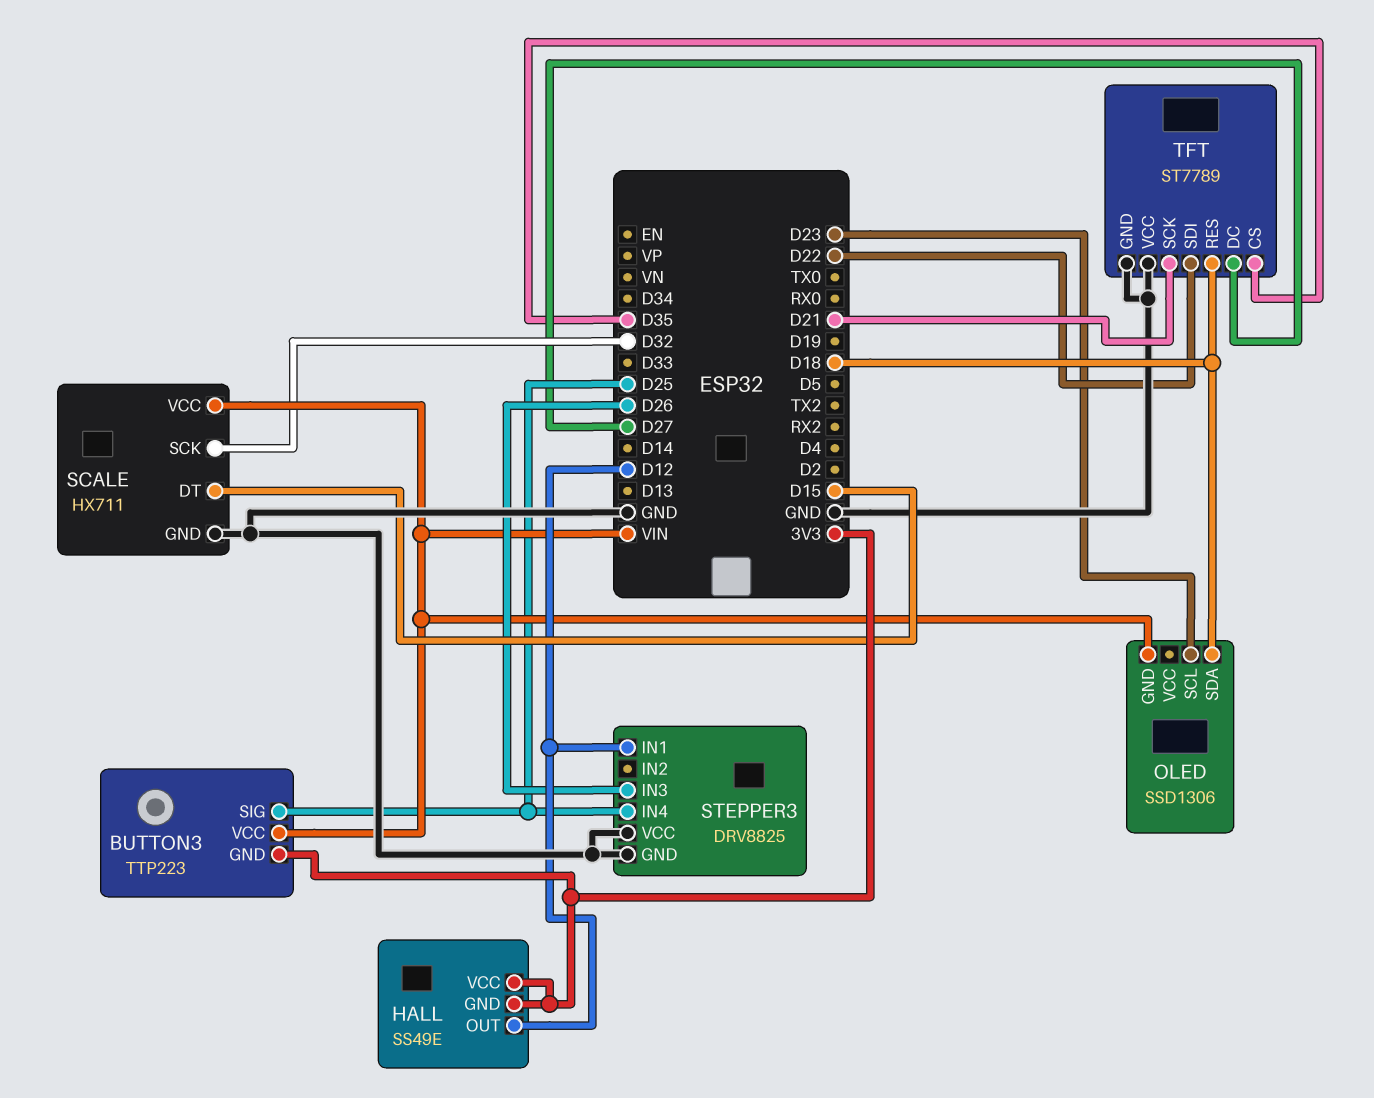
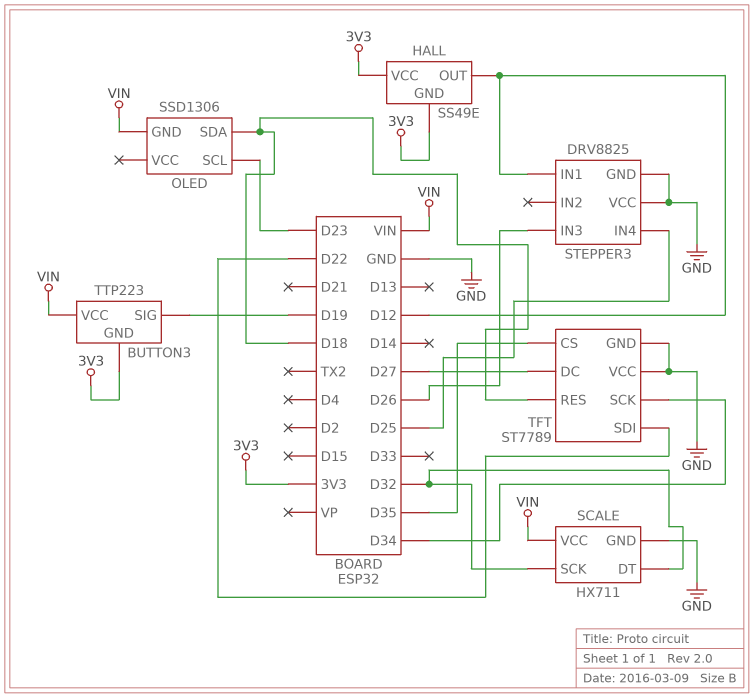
BUTTON3 pin SIG: D25 -> D19
SCALE pin DT: D15 -> D32
TFT pin SCK: D21 -> D34

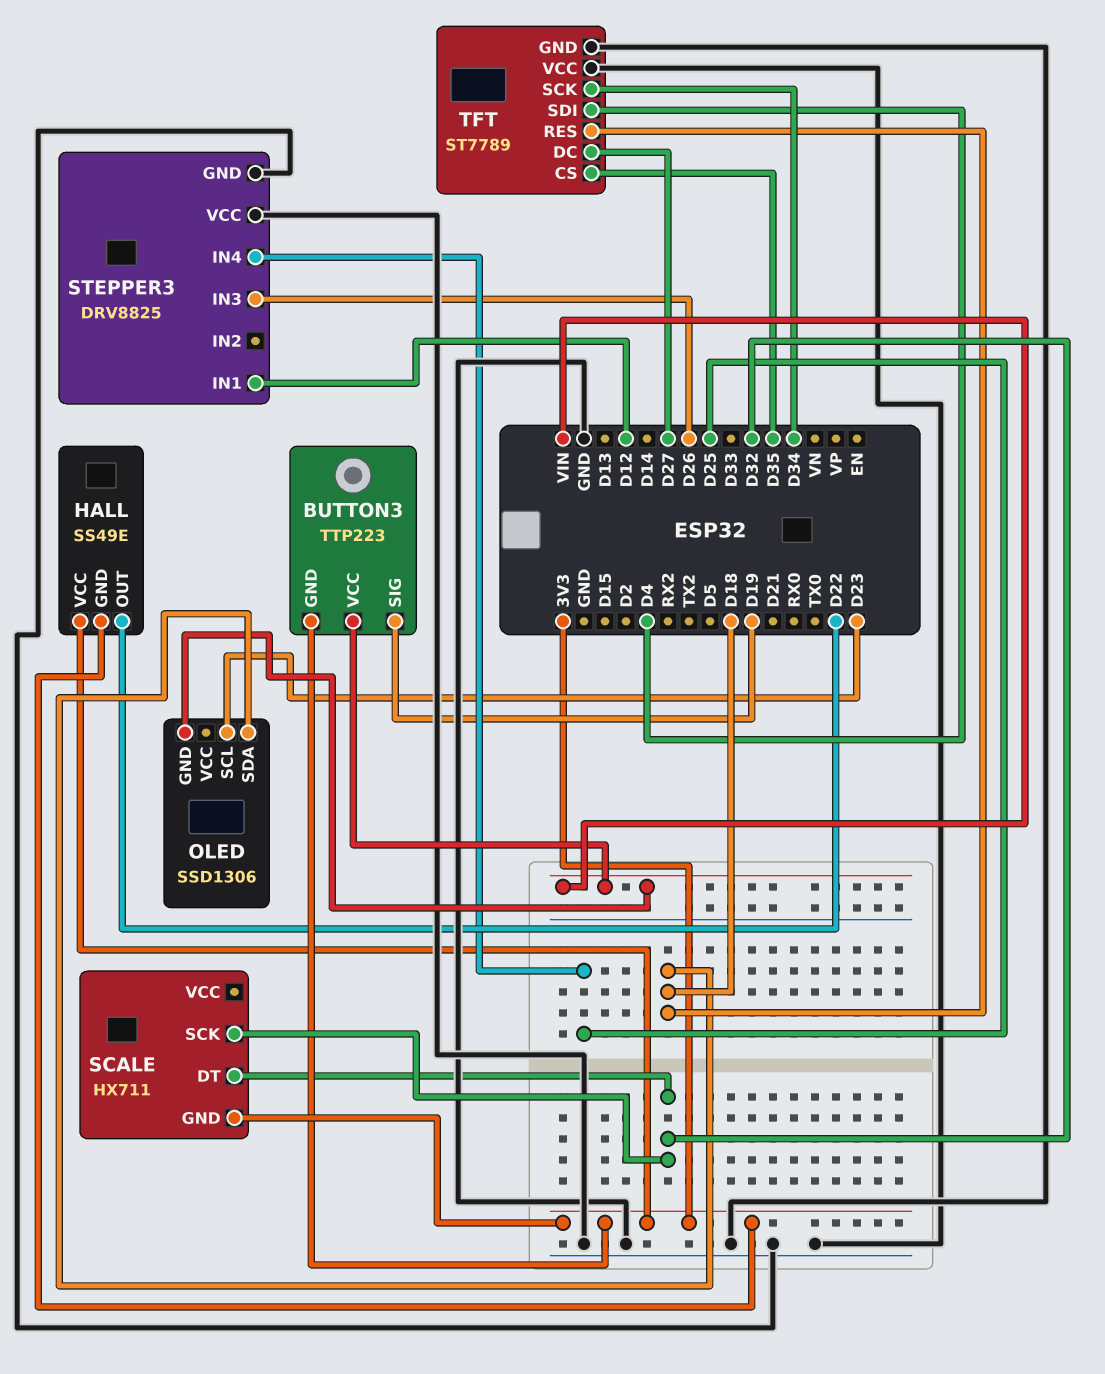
HALL pin OUT: D12 -> D22
SCALE pin GND: GND -> 3V3
SCALE pin VCC: VIN -> none
TFT pin SDI: D22 -> D4

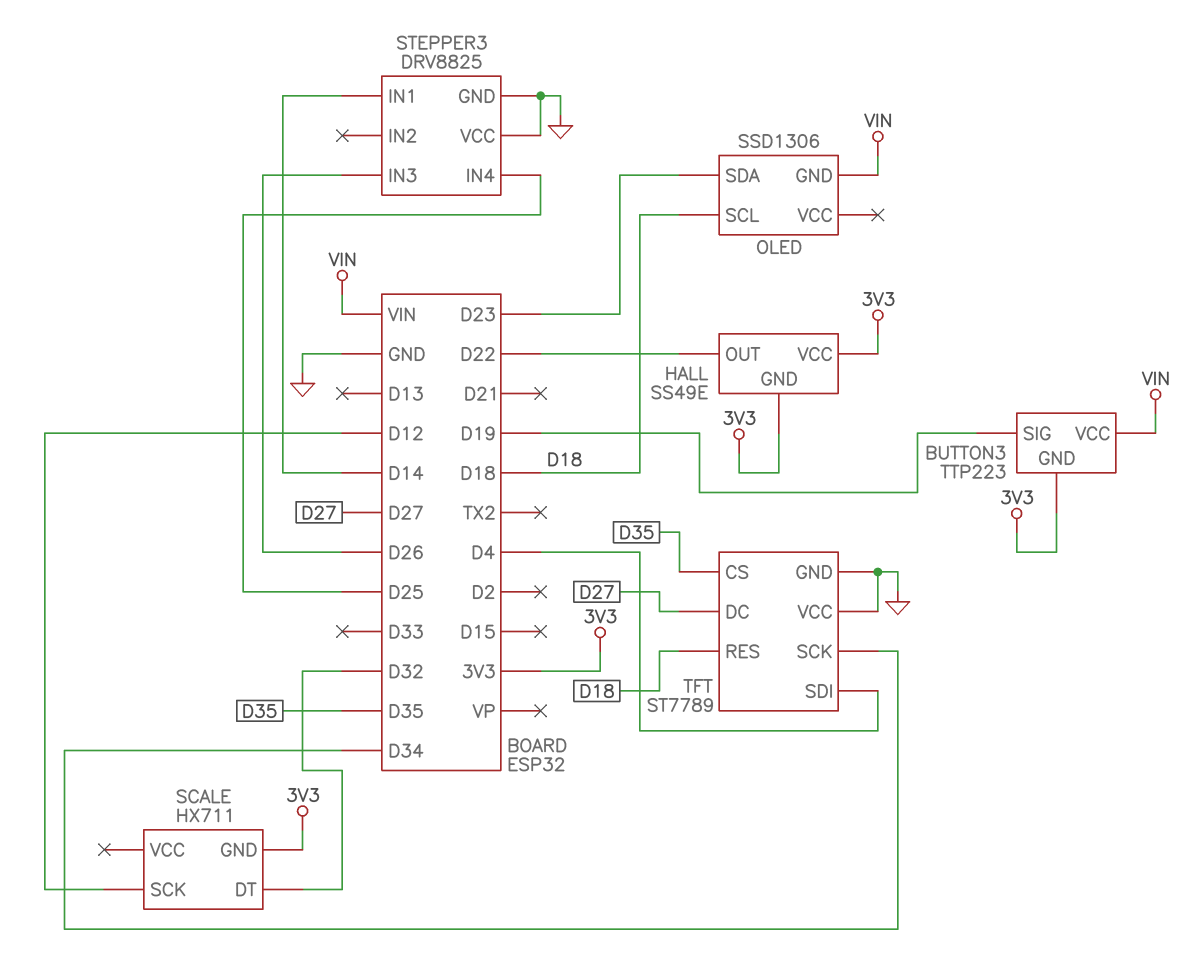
OLED pin SCL: D23 -> D18
OLED pin SDA: D18 -> D23
SCALE pin SCK: D32 -> D12
STEPPER3 pin IN1: D12 -> D14

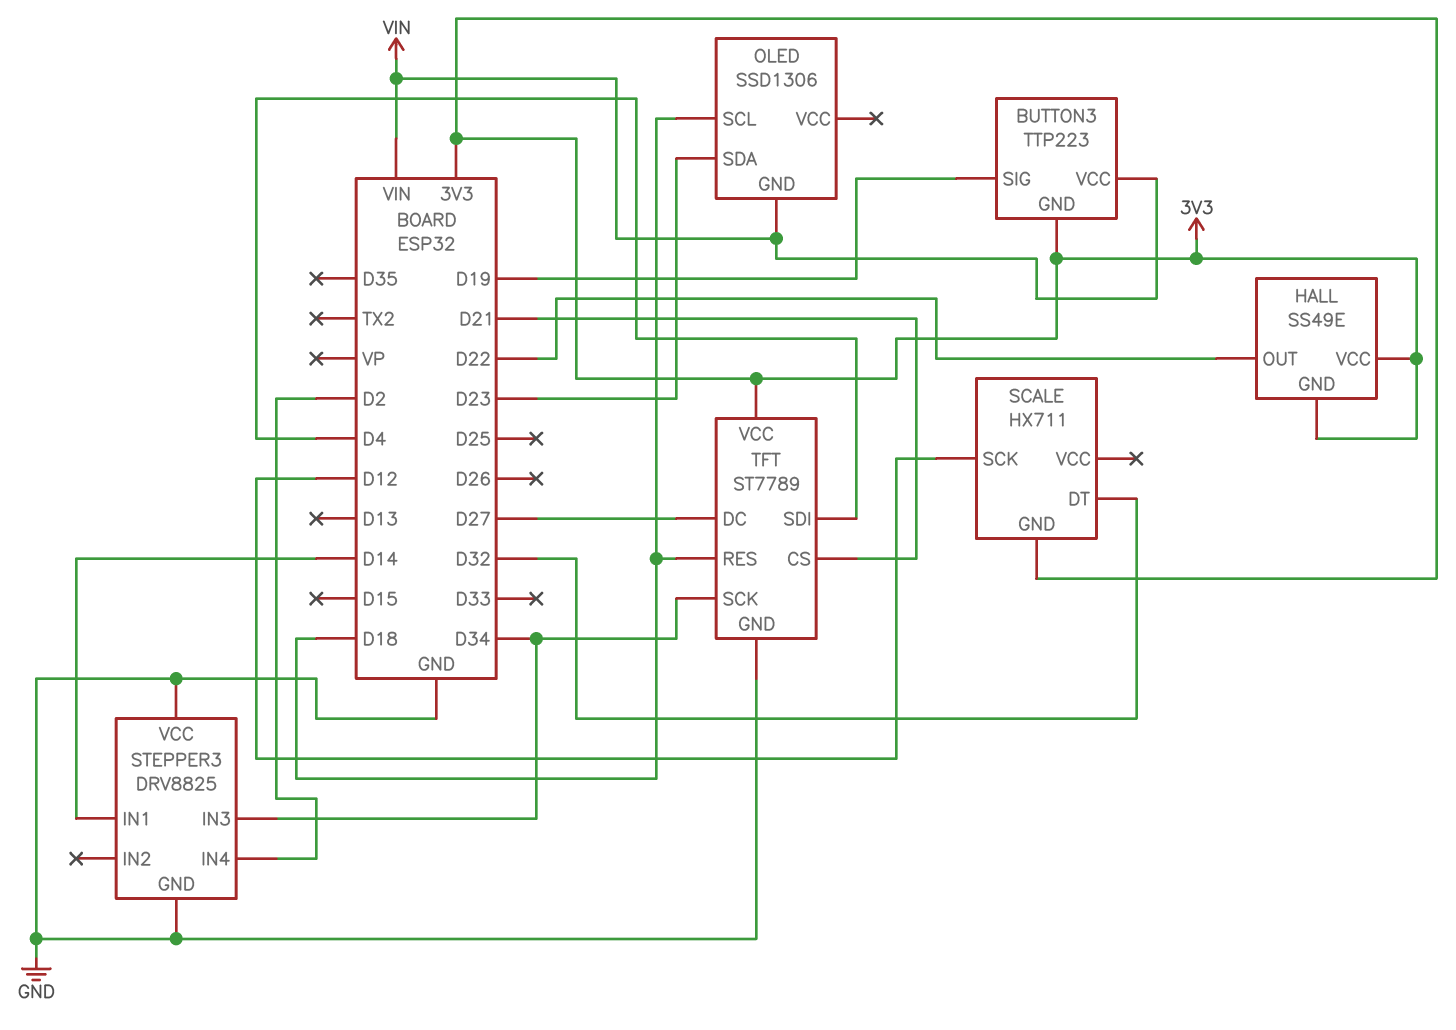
STEPPER3 pin IN3: D26 -> D34
STEPPER3 pin IN4: D25 -> D2
TFT pin CS: D35 -> D21
TFT pin VCC: GND -> 3V3

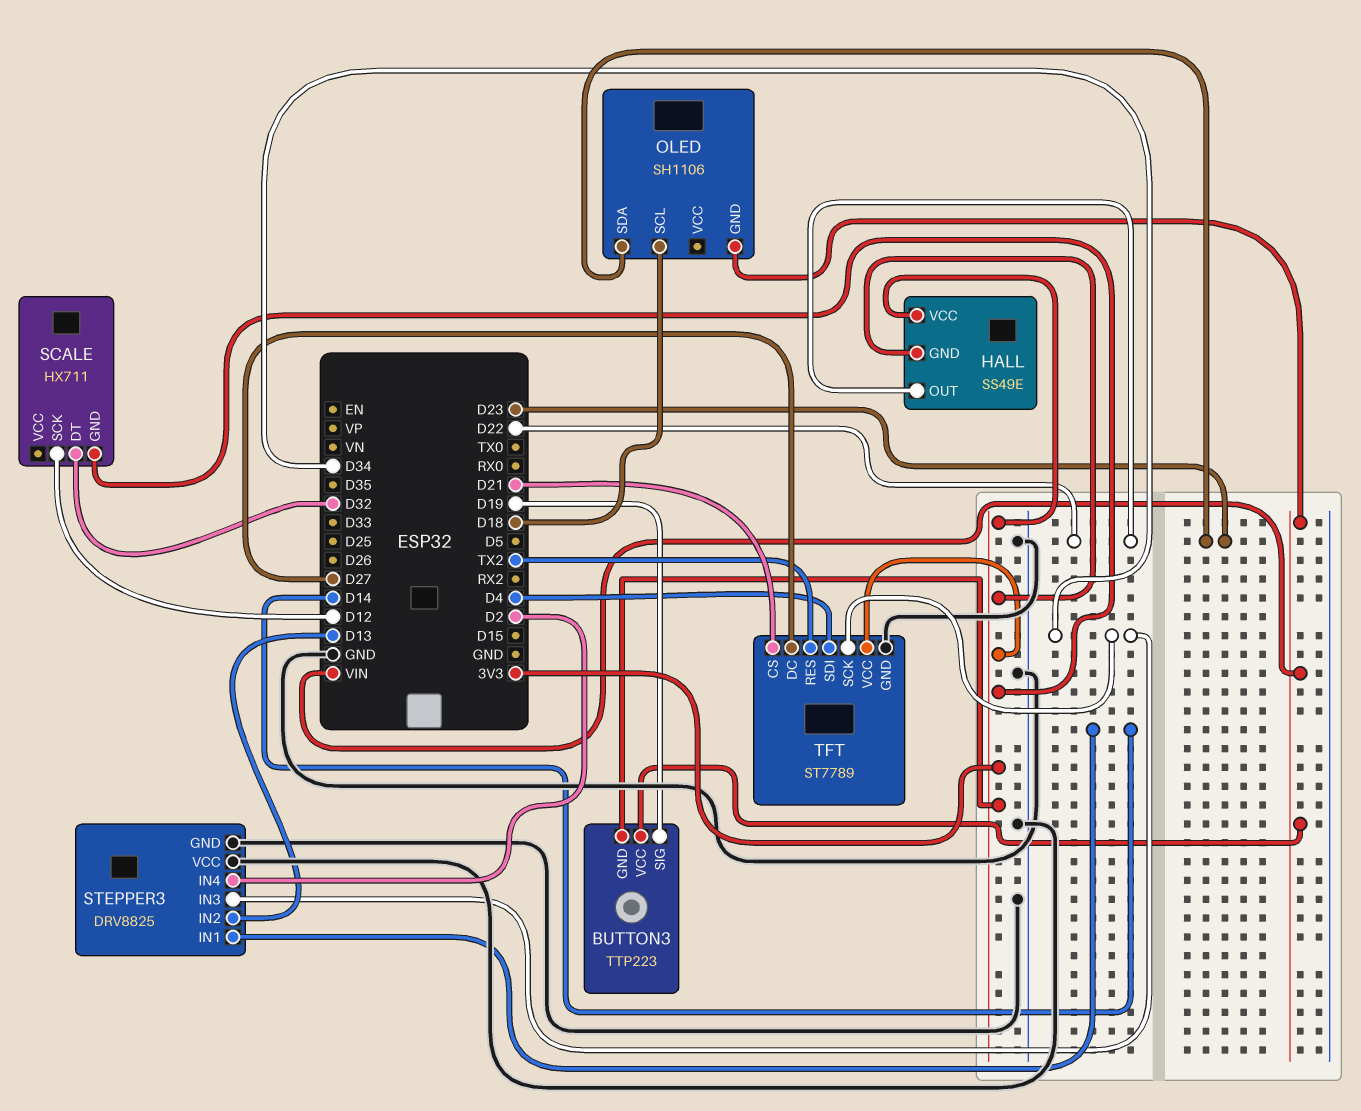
OLED: SSD1306 -> SH1106
STEPPER3 pin IN2: none -> D13
TFT pin RES: D18 -> TX2

